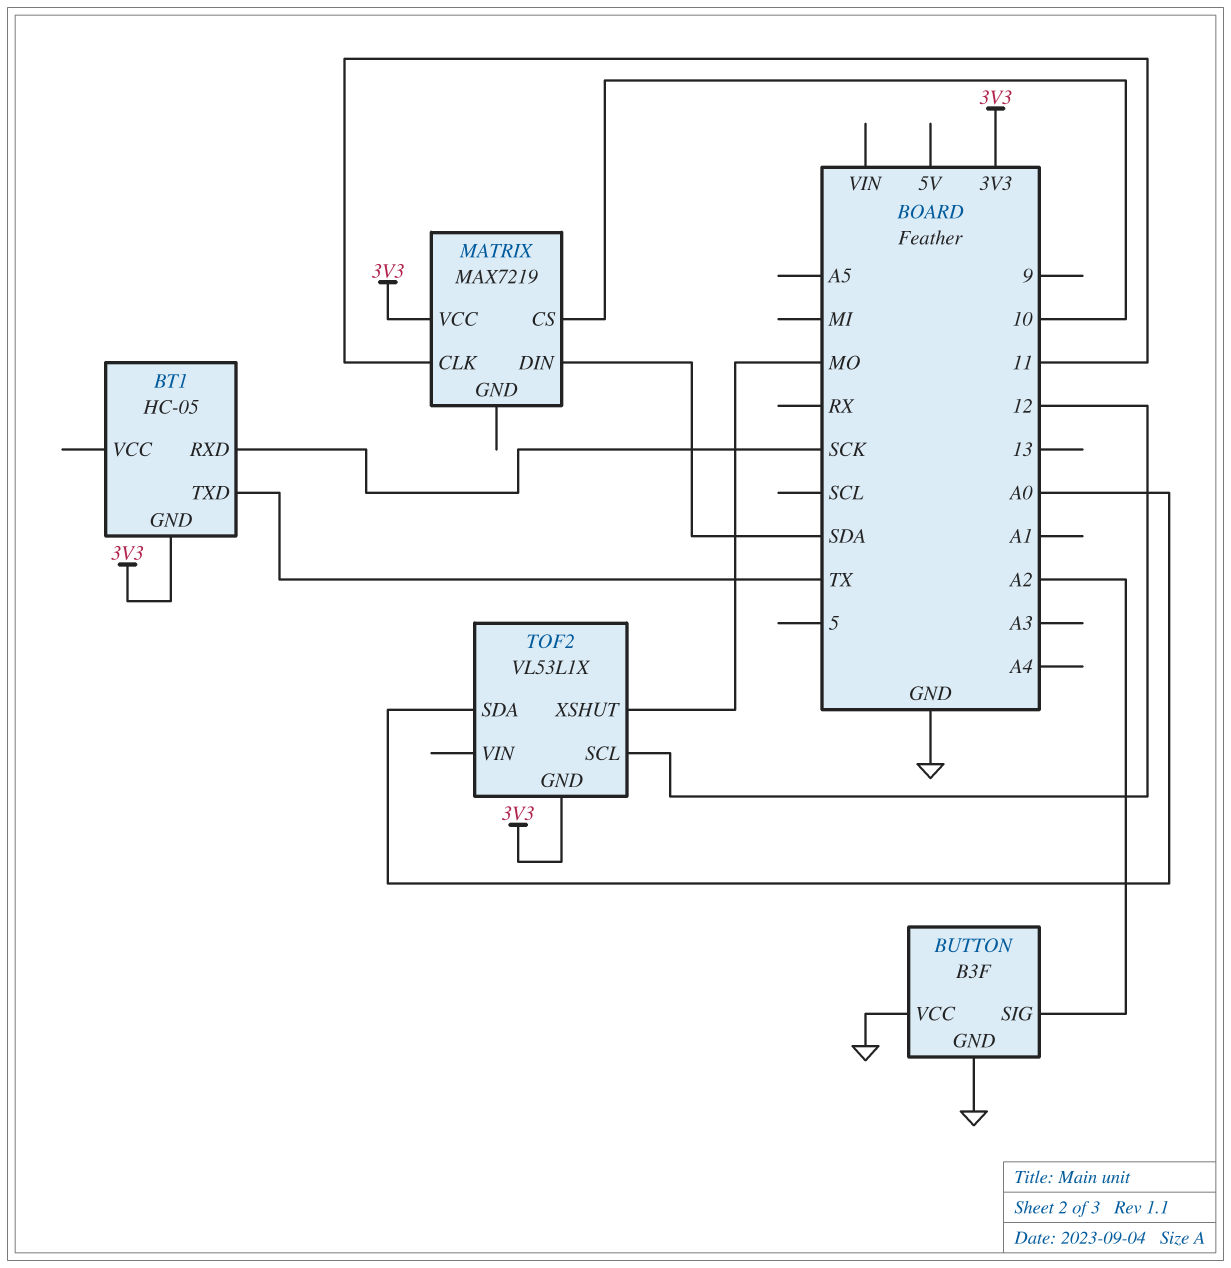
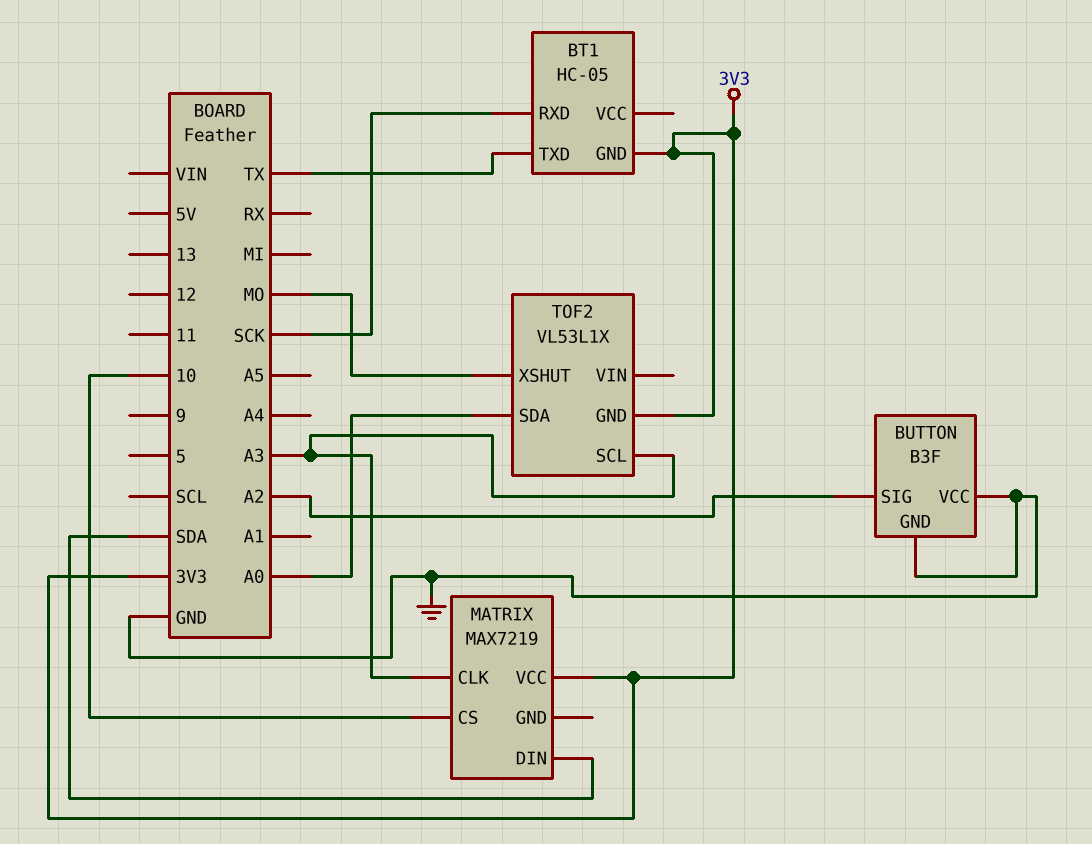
MATRIX pin CLK: 11 -> A3
TOF2 pin SCL: 12 -> A3

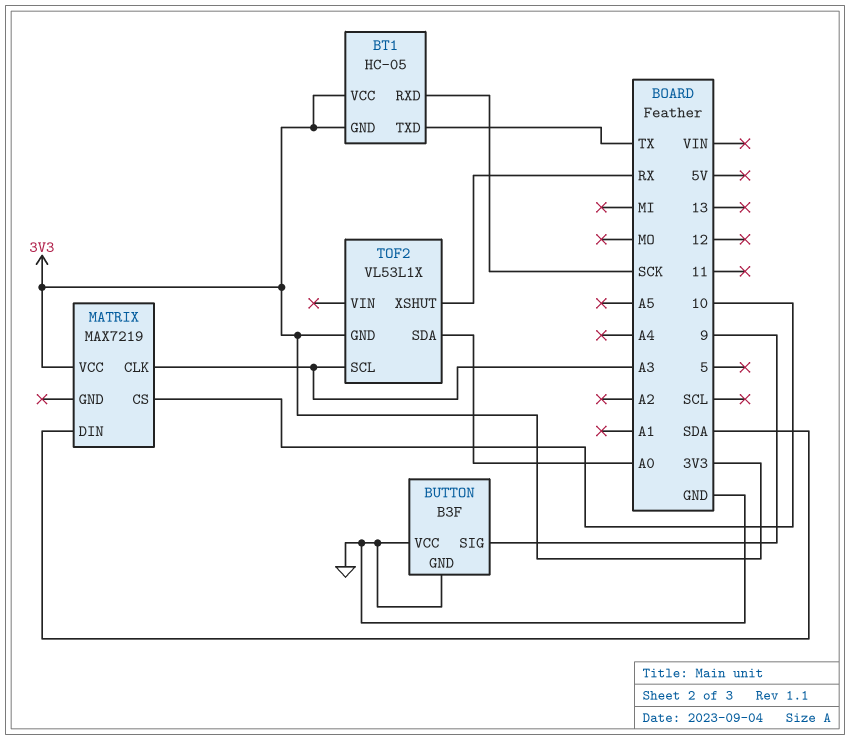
BT1 pin VCC: none -> 3V3
BUTTON pin SIG: A2 -> 9
TOF2 pin XSHUT: MO -> RX

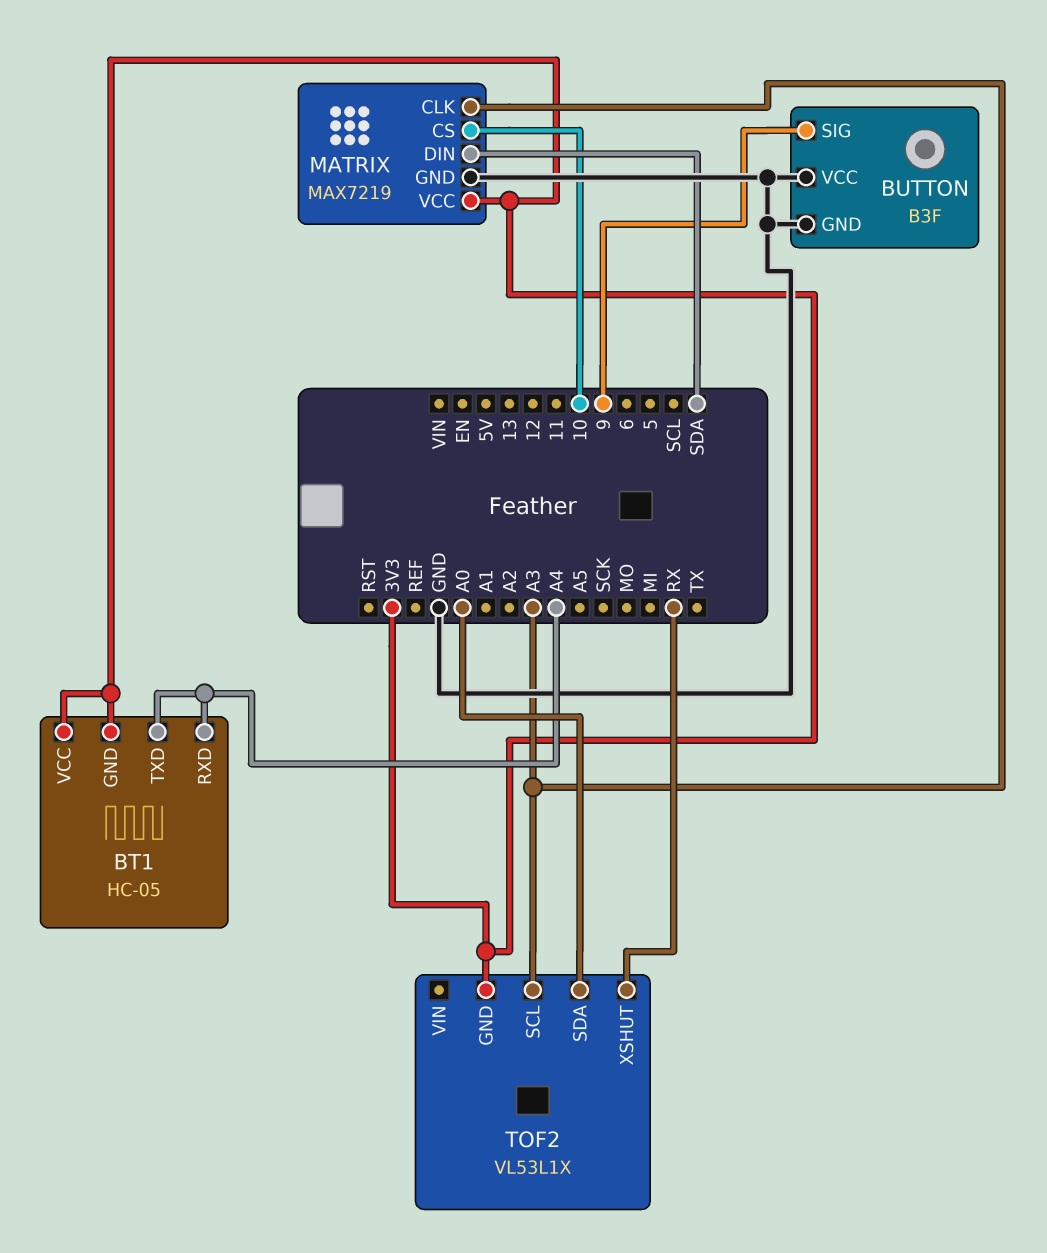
BT1 pin RXD: SCK -> A4
BT1 pin TXD: TX -> A4
MATRIX pin GND: none -> GND

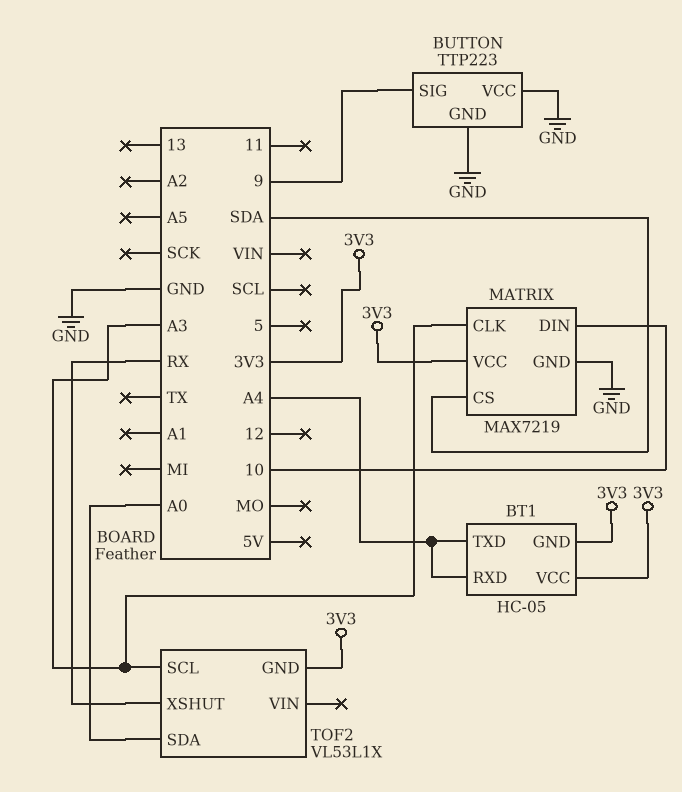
BUTTON: B3F -> TTP223
MATRIX pin CS: 10 -> SDA
MATRIX pin DIN: SDA -> 10

